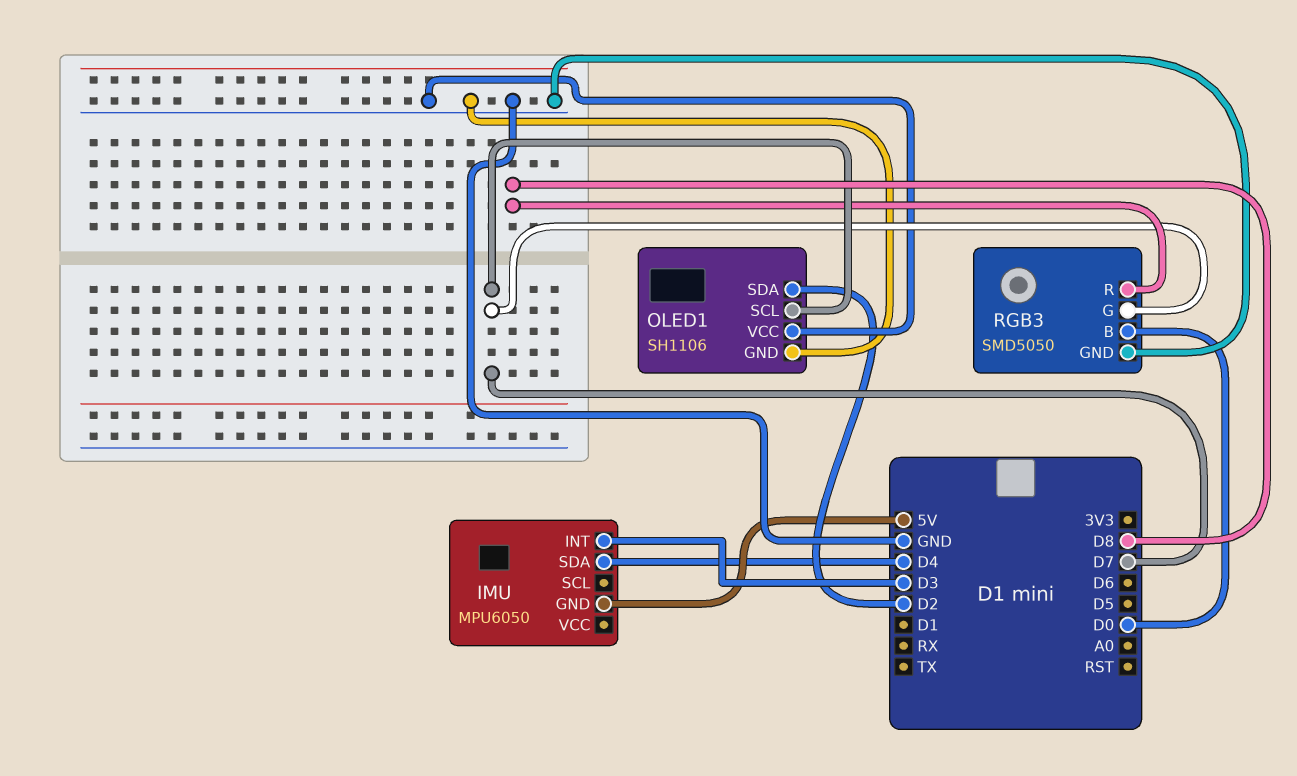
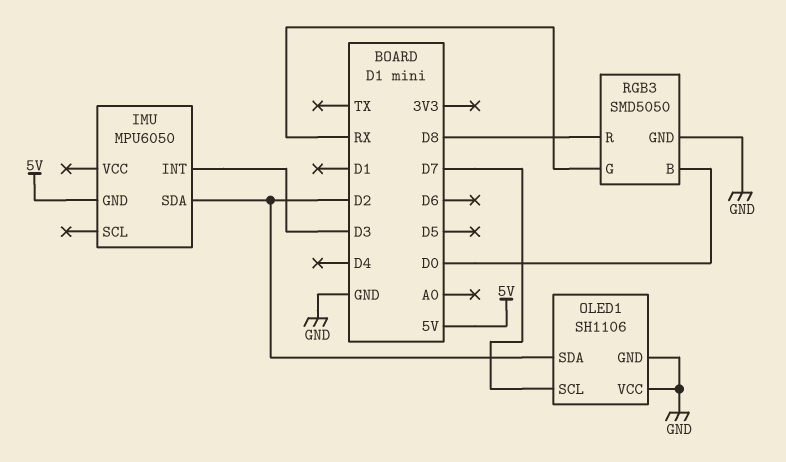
IMU pin SDA: D4 -> D2
RGB3 pin G: D7 -> RX

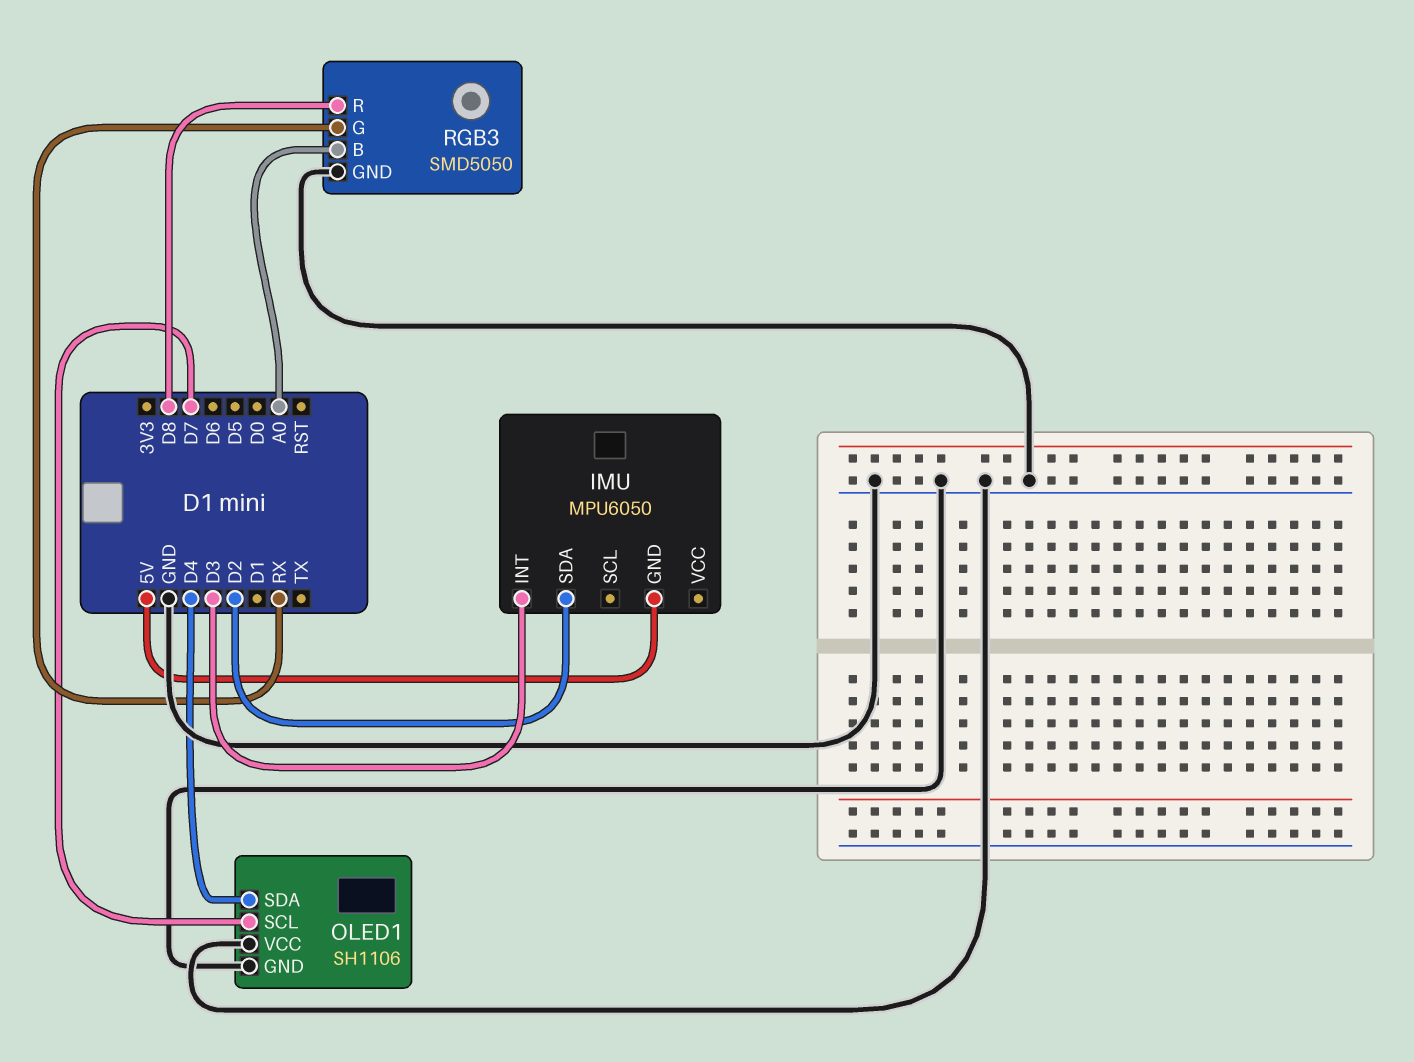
OLED1 pin SDA: D2 -> D4
RGB3 pin B: D0 -> A0

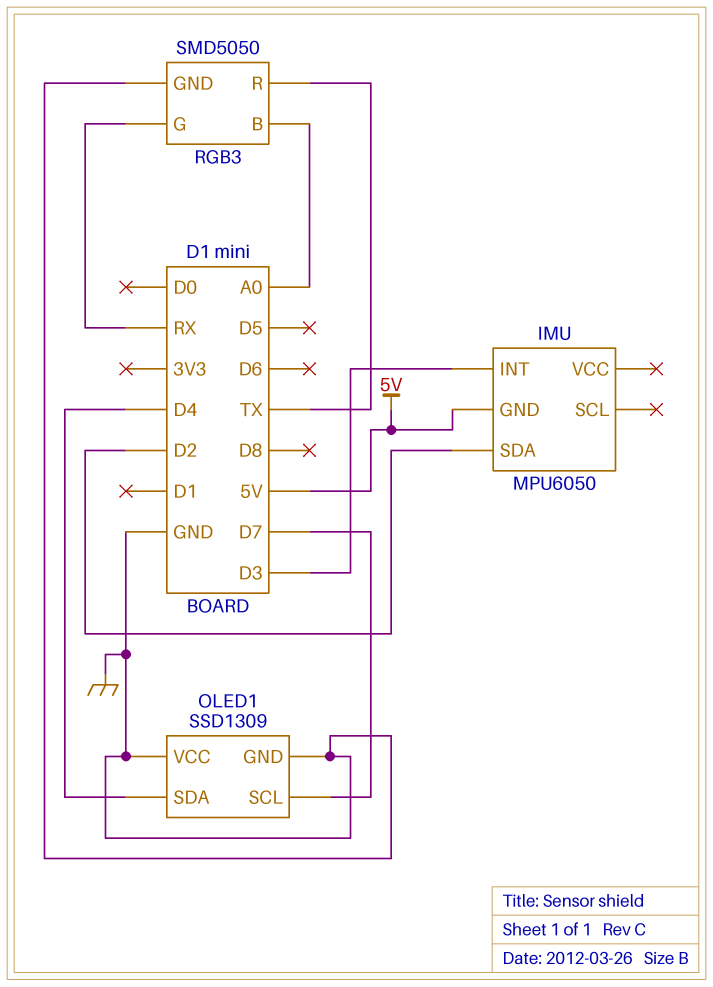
OLED1: SH1106 -> SSD1309
RGB3 pin R: D8 -> TX

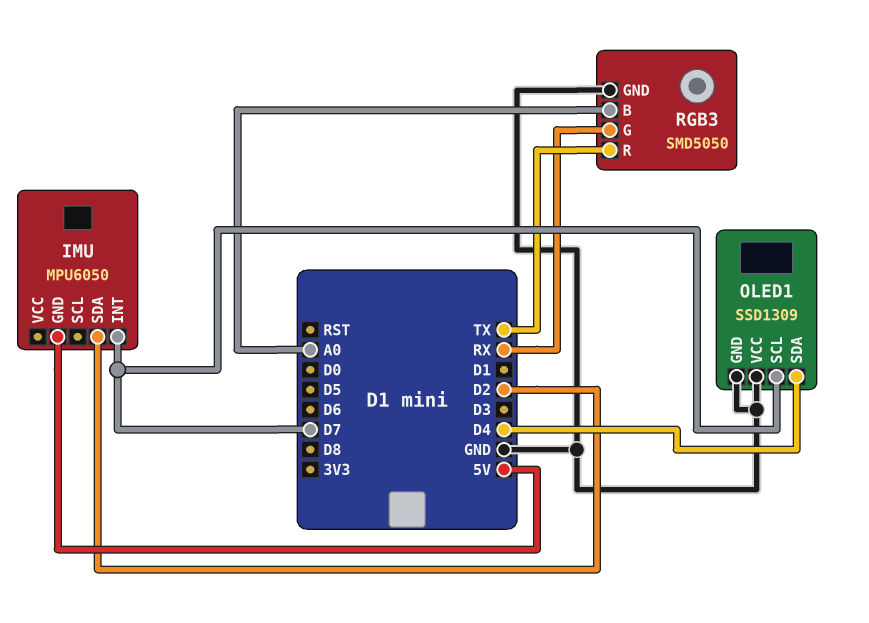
IMU pin INT: D3 -> D7

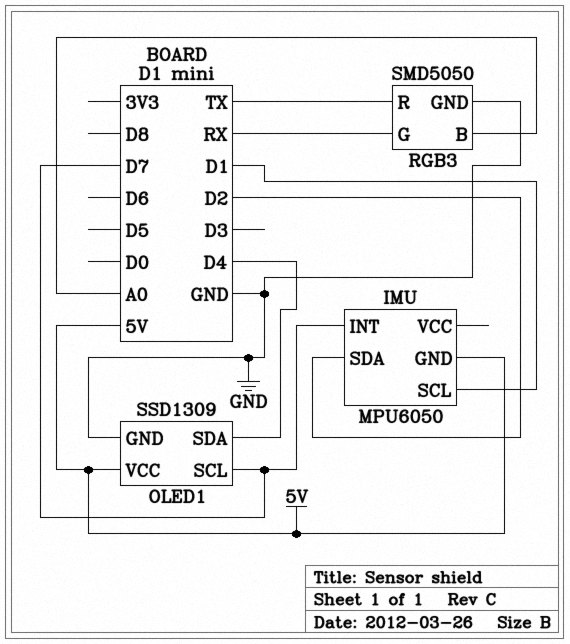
IMU pin SCL: none -> D1
OLED1 pin VCC: GND -> 5V

